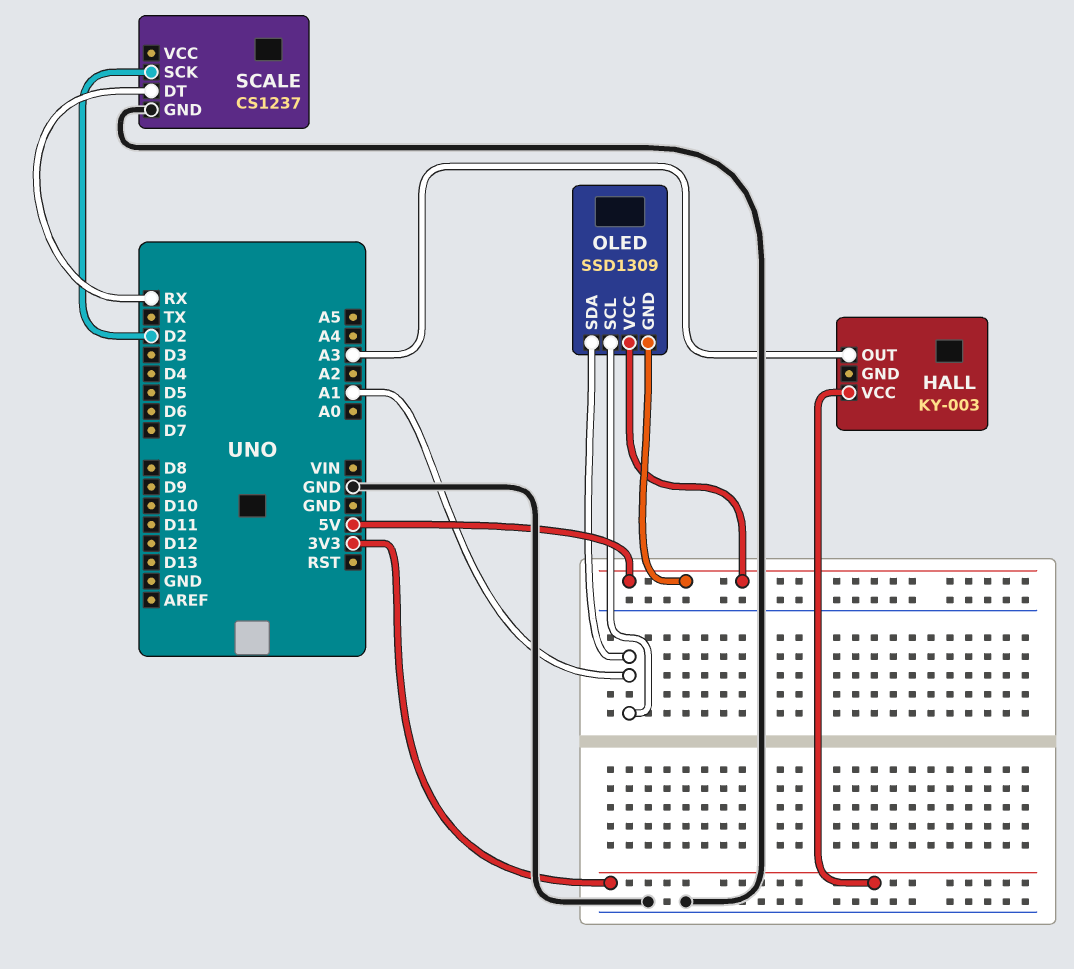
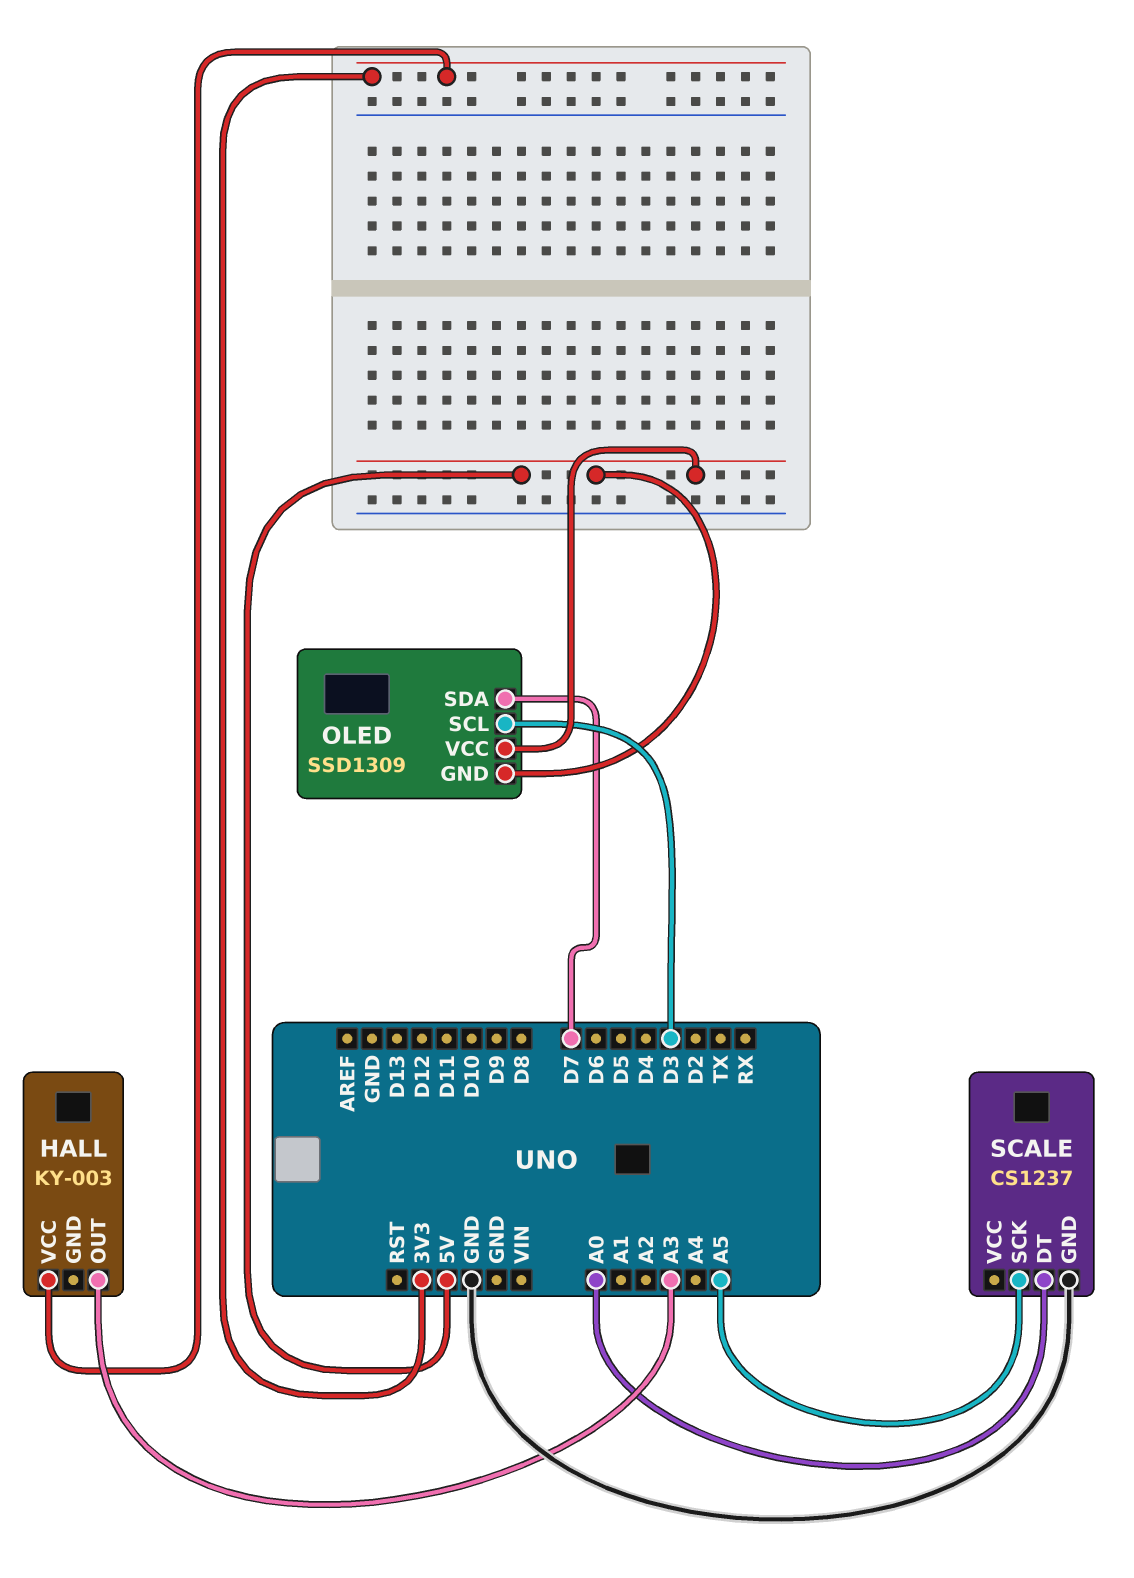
OLED pin SCL: A1 -> D3
OLED pin SDA: A1 -> D7
SCALE pin DT: RX -> A0
SCALE pin SCK: D2 -> A5

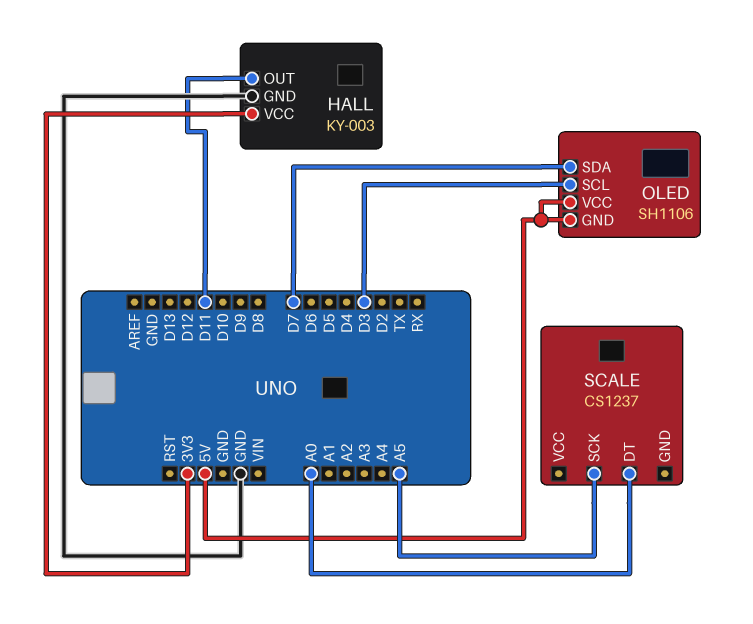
HALL pin GND: none -> GND
HALL pin OUT: A3 -> D11
OLED: SSD1309 -> SH1106
SCALE pin GND: GND -> none

